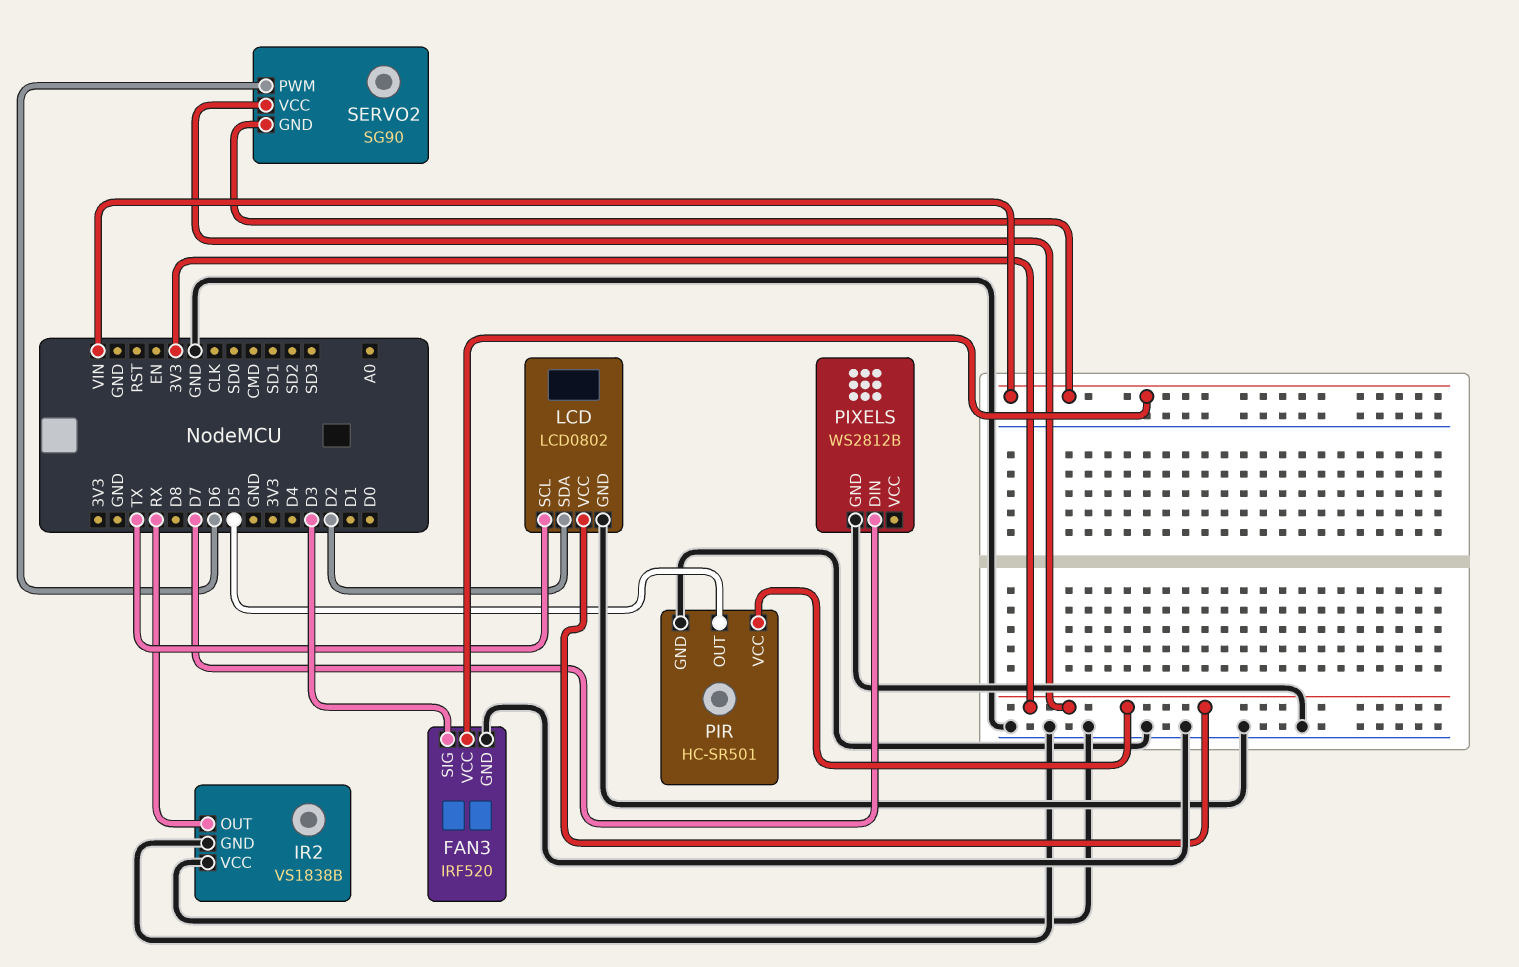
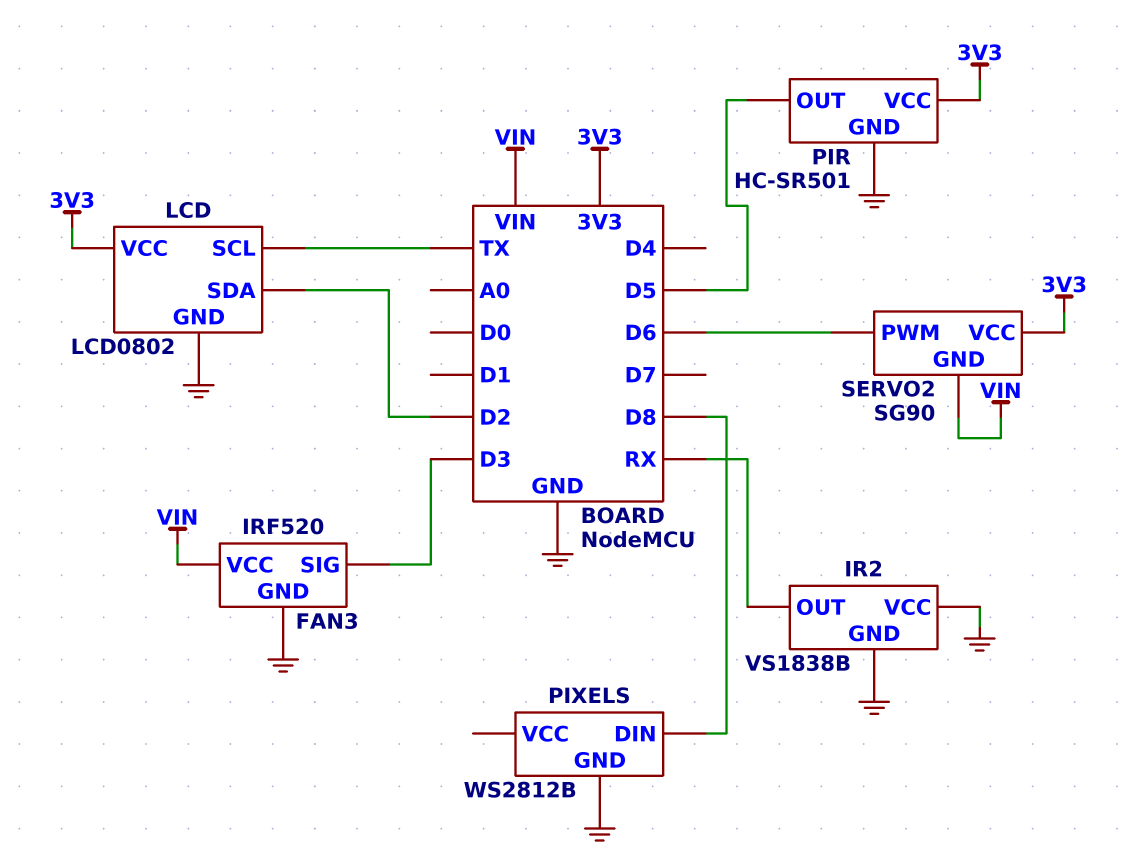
PIXELS pin DIN: D7 -> D8

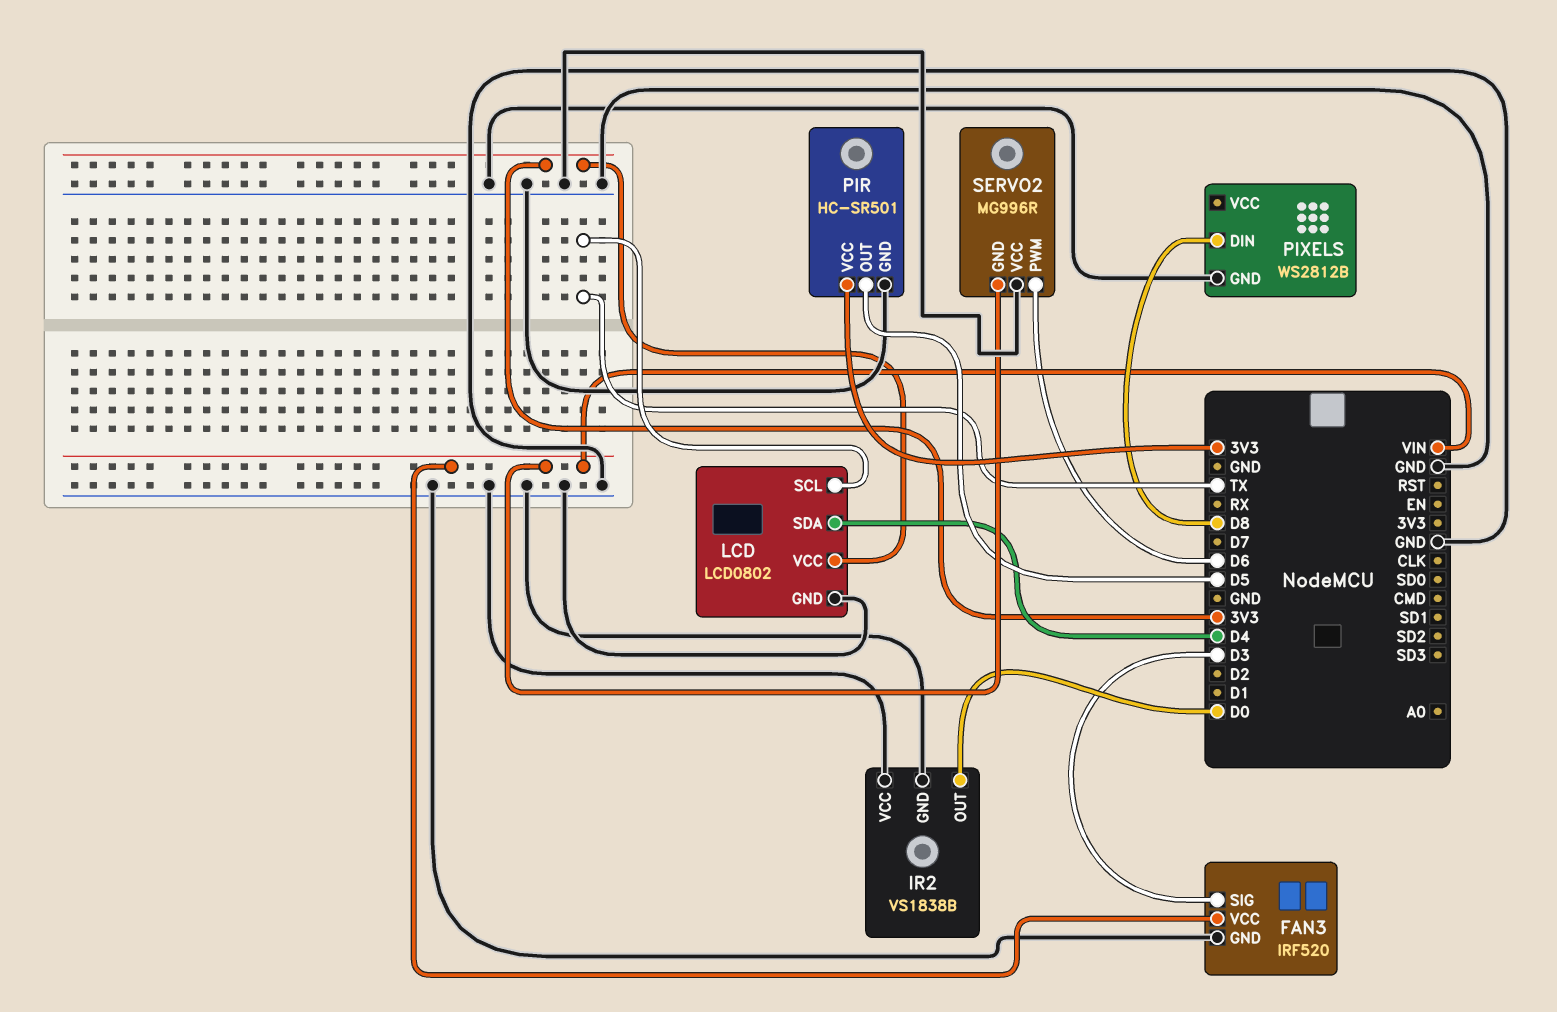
IR2 pin OUT: RX -> D0
LCD pin SDA: D2 -> D4
SERVO2: SG90 -> MG996R
SERVO2 pin VCC: 3V3 -> GND

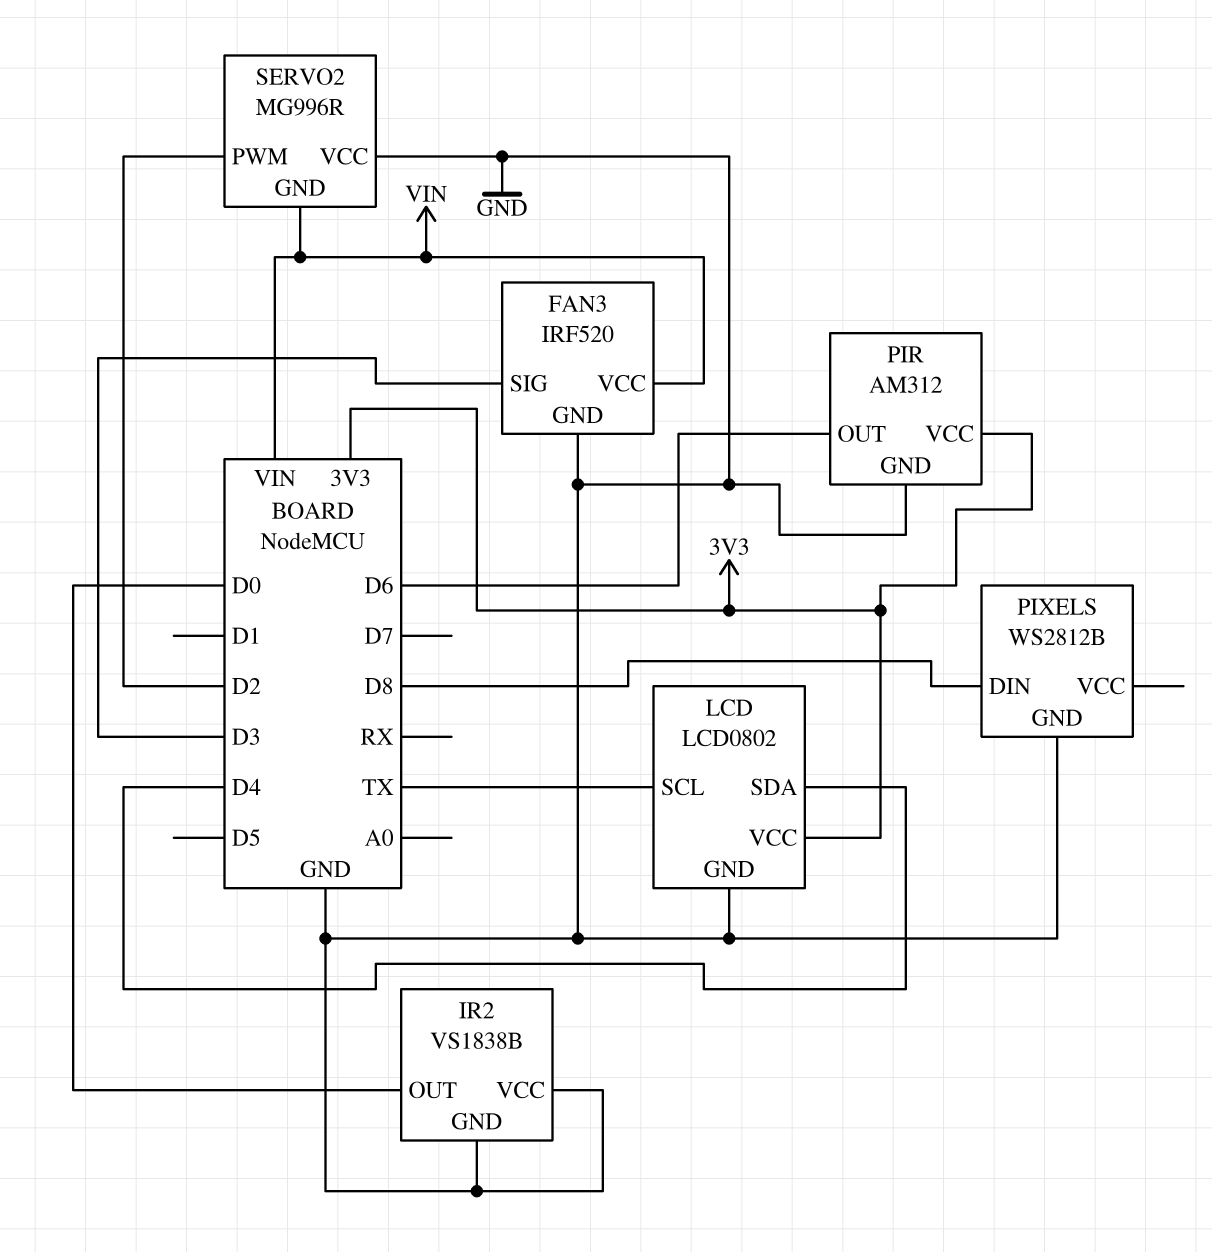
PIR: HC-SR501 -> AM312
PIR pin OUT: D5 -> D6
SERVO2 pin PWM: D6 -> D2

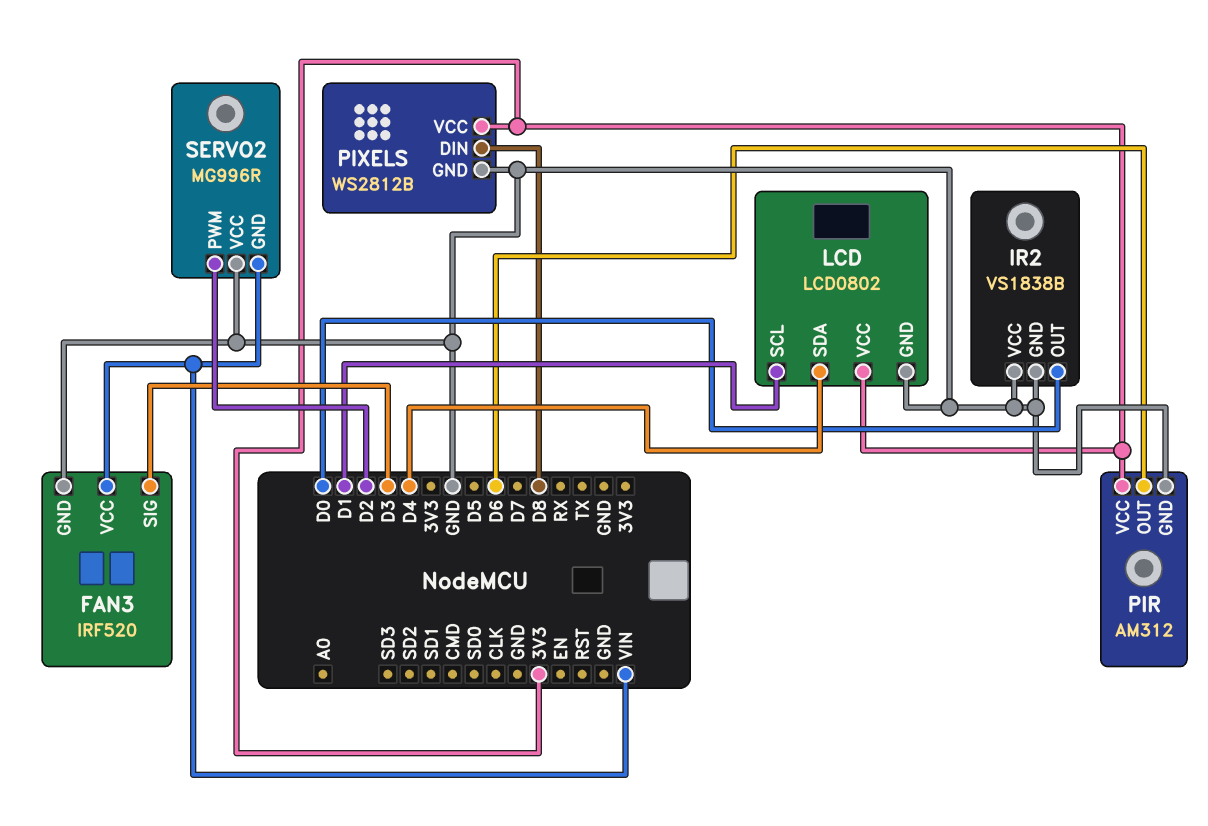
LCD pin SCL: TX -> D1
PIXELS pin VCC: none -> 3V3

